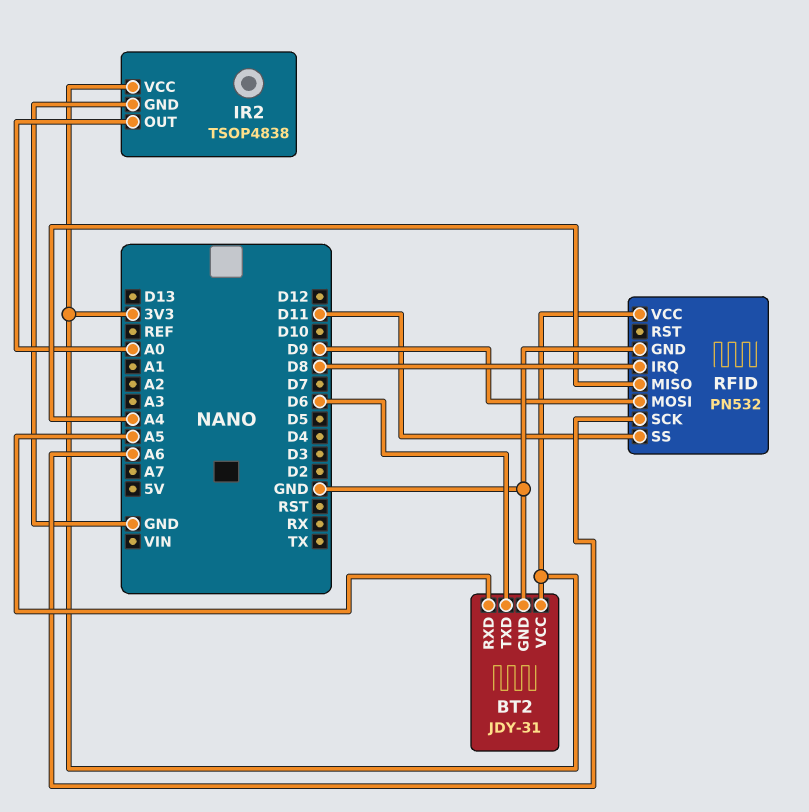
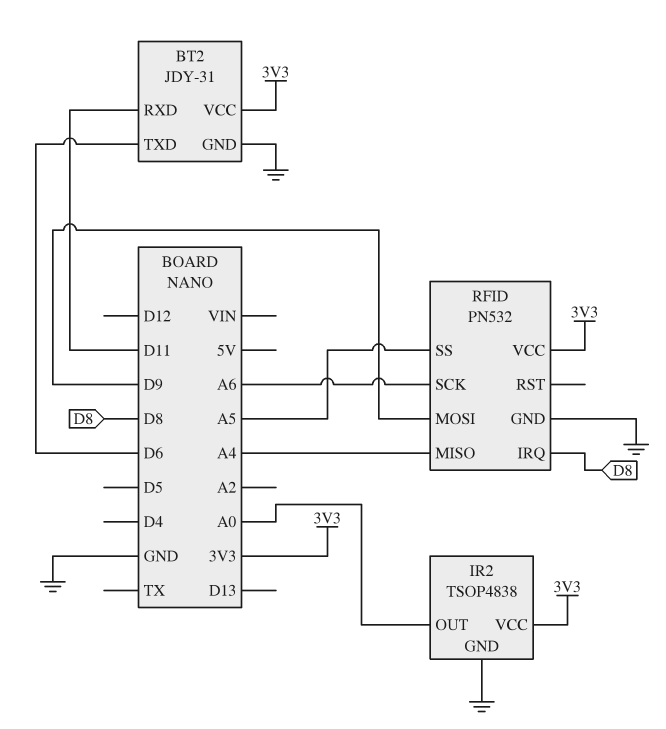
BT2 pin RXD: A5 -> D11
RFID pin SS: D11 -> A5

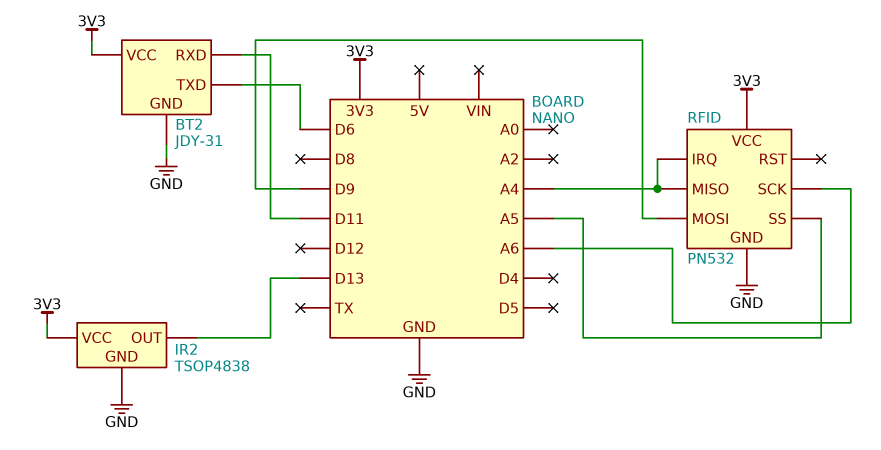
IR2 pin OUT: A0 -> D13
RFID pin IRQ: D8 -> A4

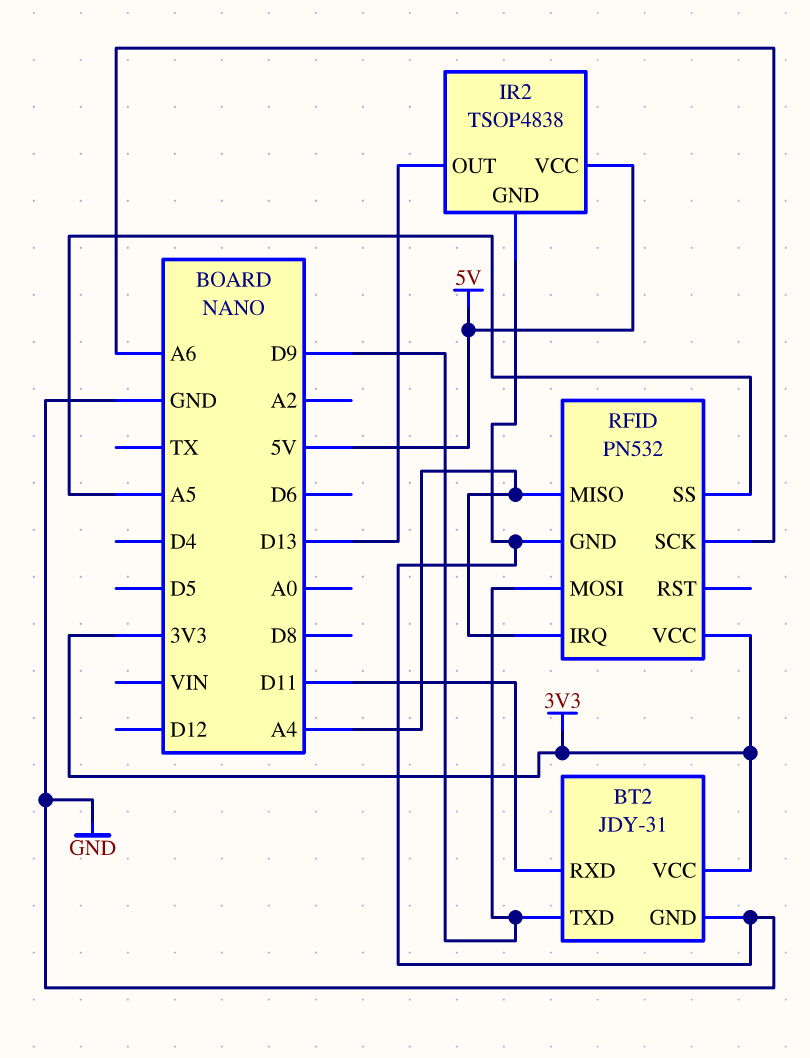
BT2 pin TXD: D6 -> D9
IR2 pin VCC: 3V3 -> 5V

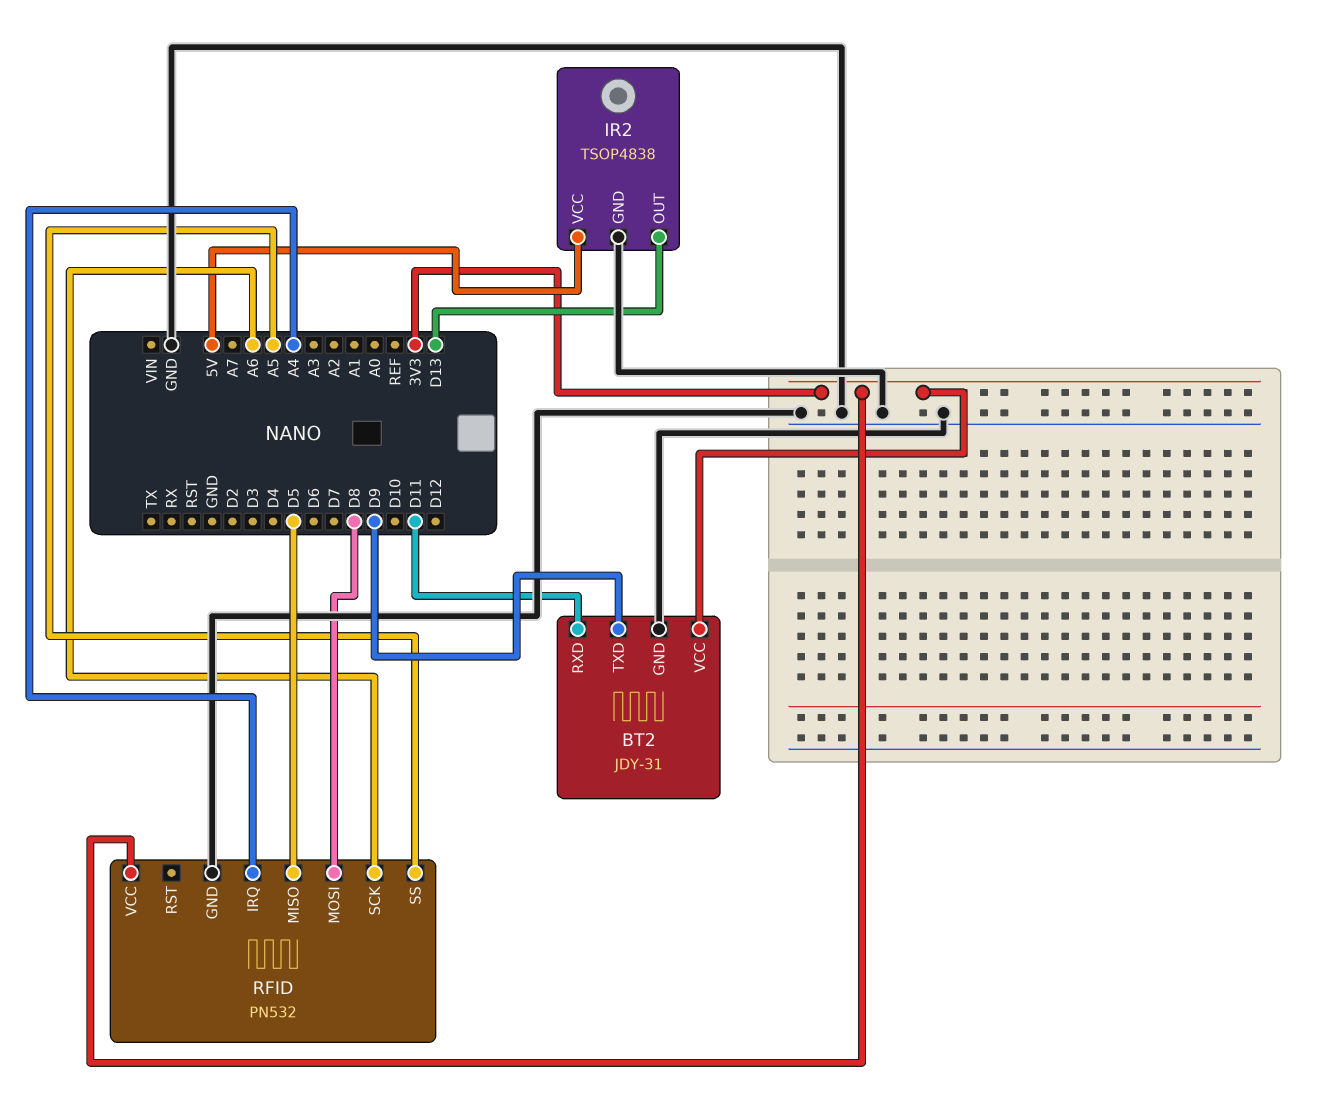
RFID pin MISO: A4 -> D5
RFID pin MOSI: D9 -> D8

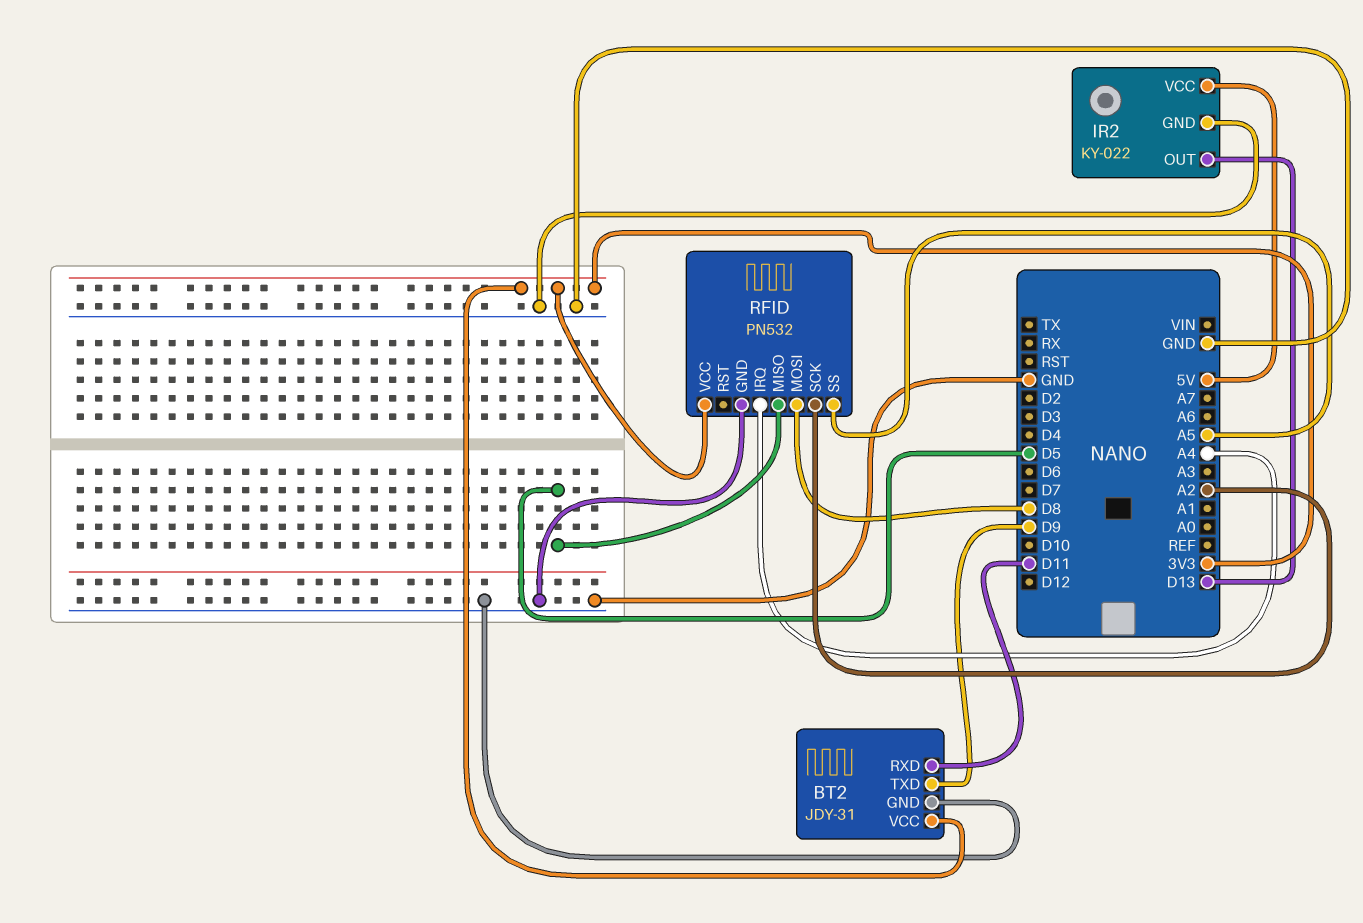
IR2: TSOP4838 -> KY-022
RFID pin SCK: A6 -> A2

